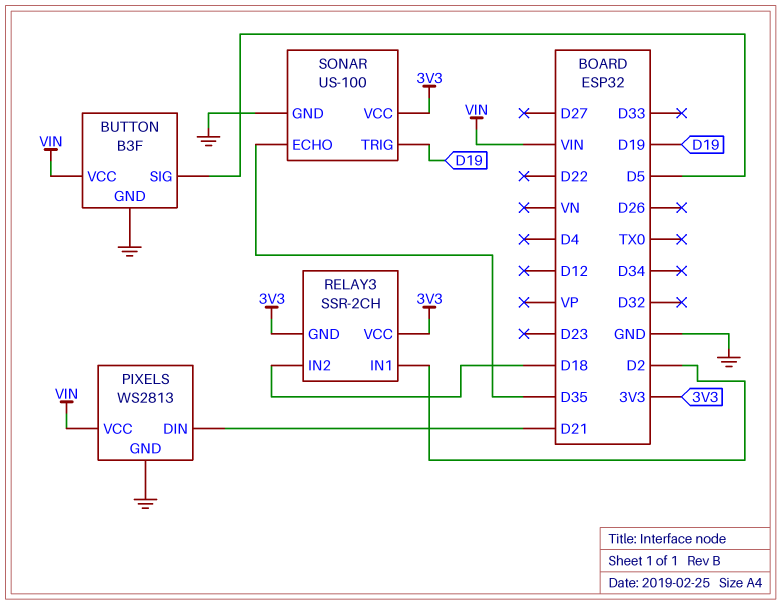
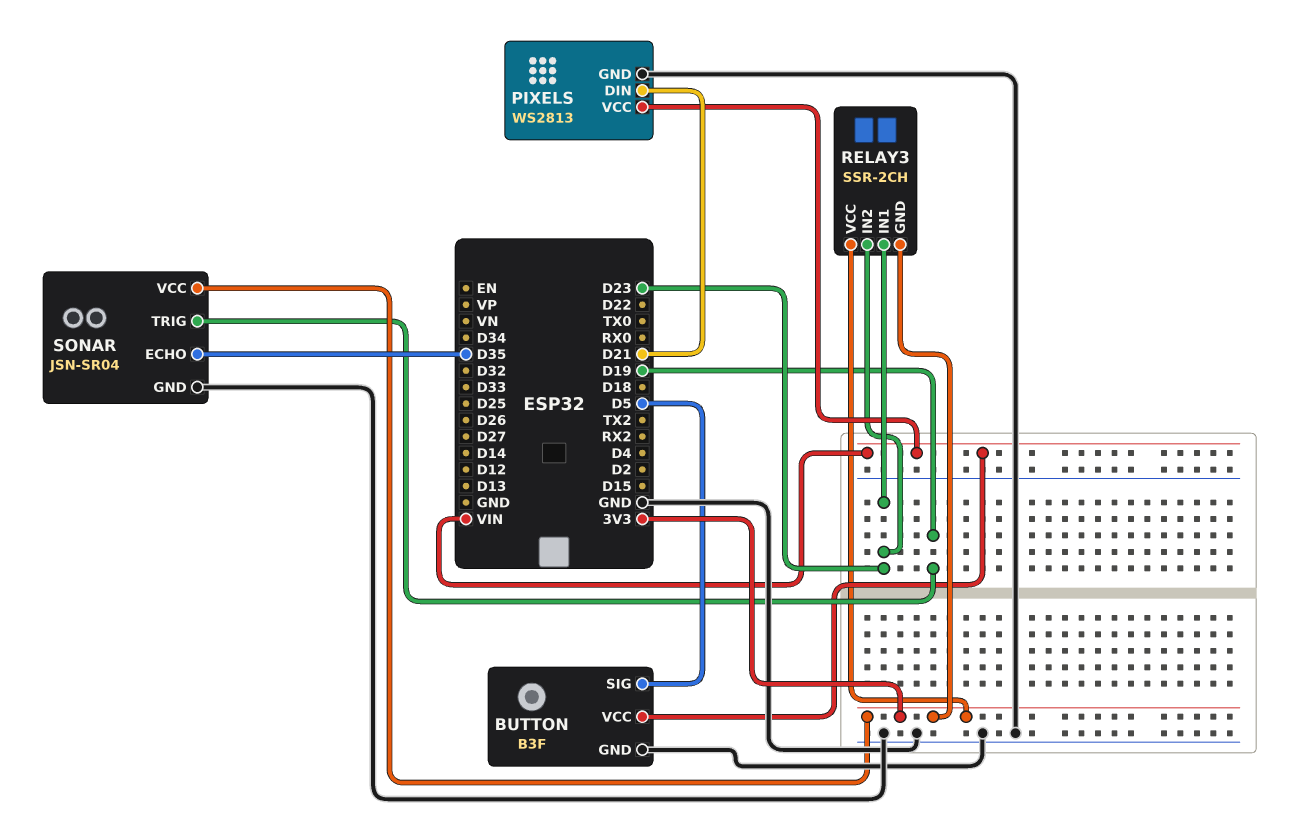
RELAY3 pin IN1: D2 -> D23
RELAY3 pin IN2: D18 -> D23
SONAR: US-100 -> JSN-SR04

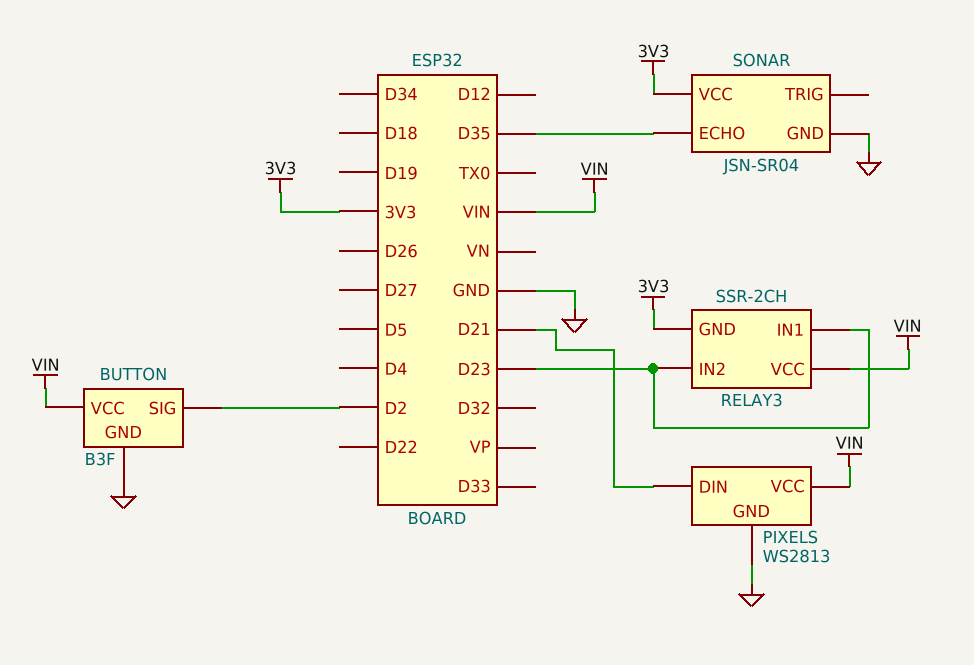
BUTTON pin SIG: D5 -> D2
RELAY3 pin VCC: 3V3 -> VIN
SONAR pin TRIG: D19 -> none

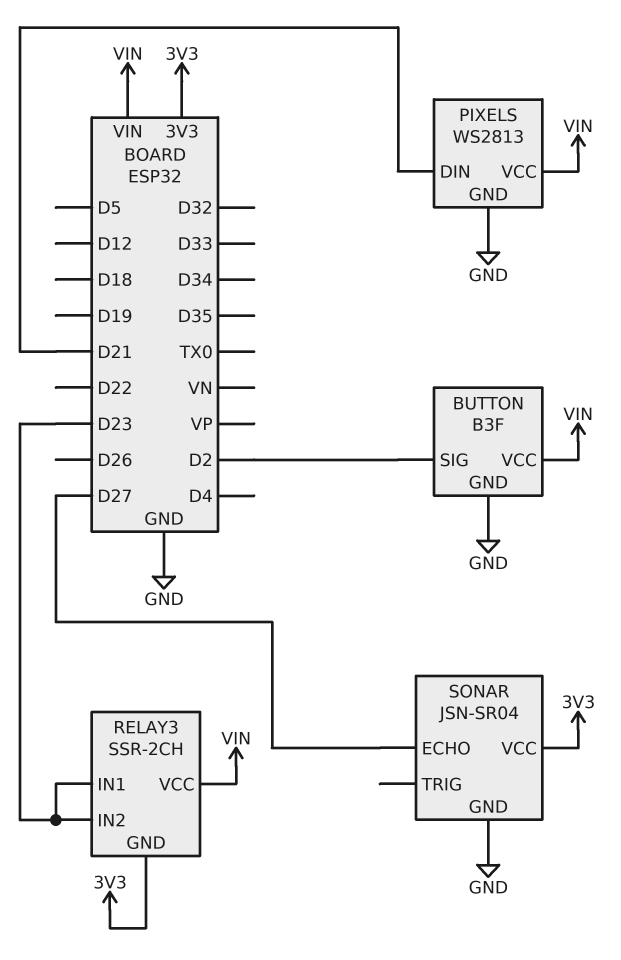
SONAR pin ECHO: D35 -> D27

